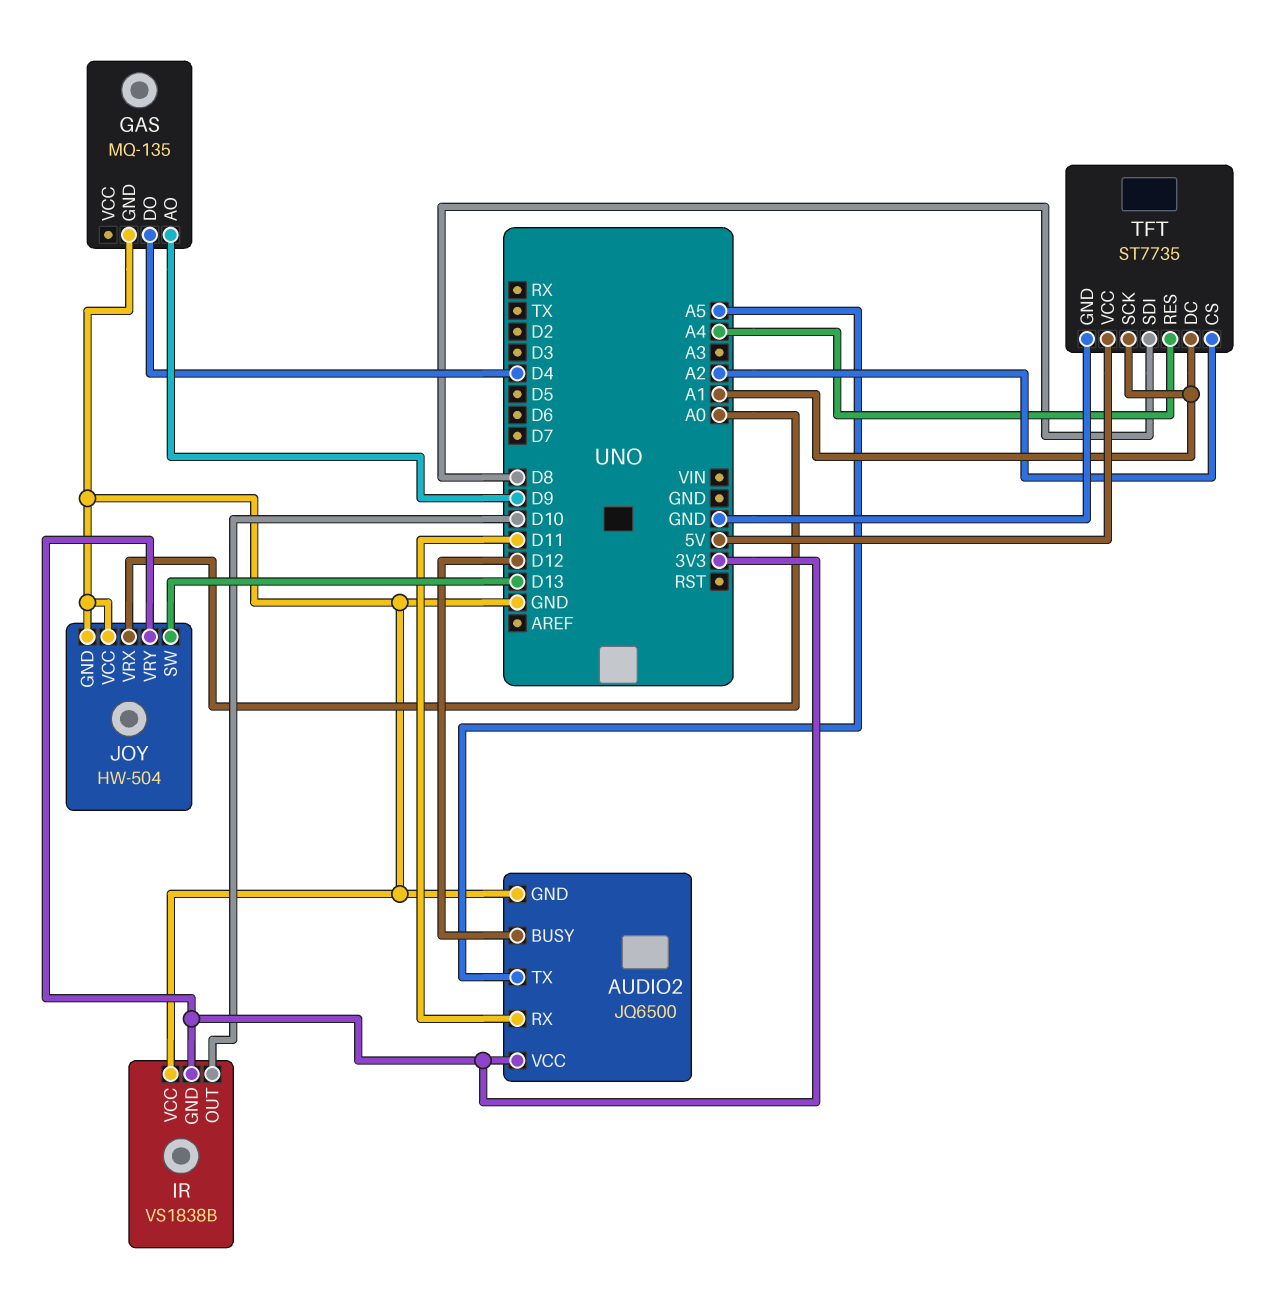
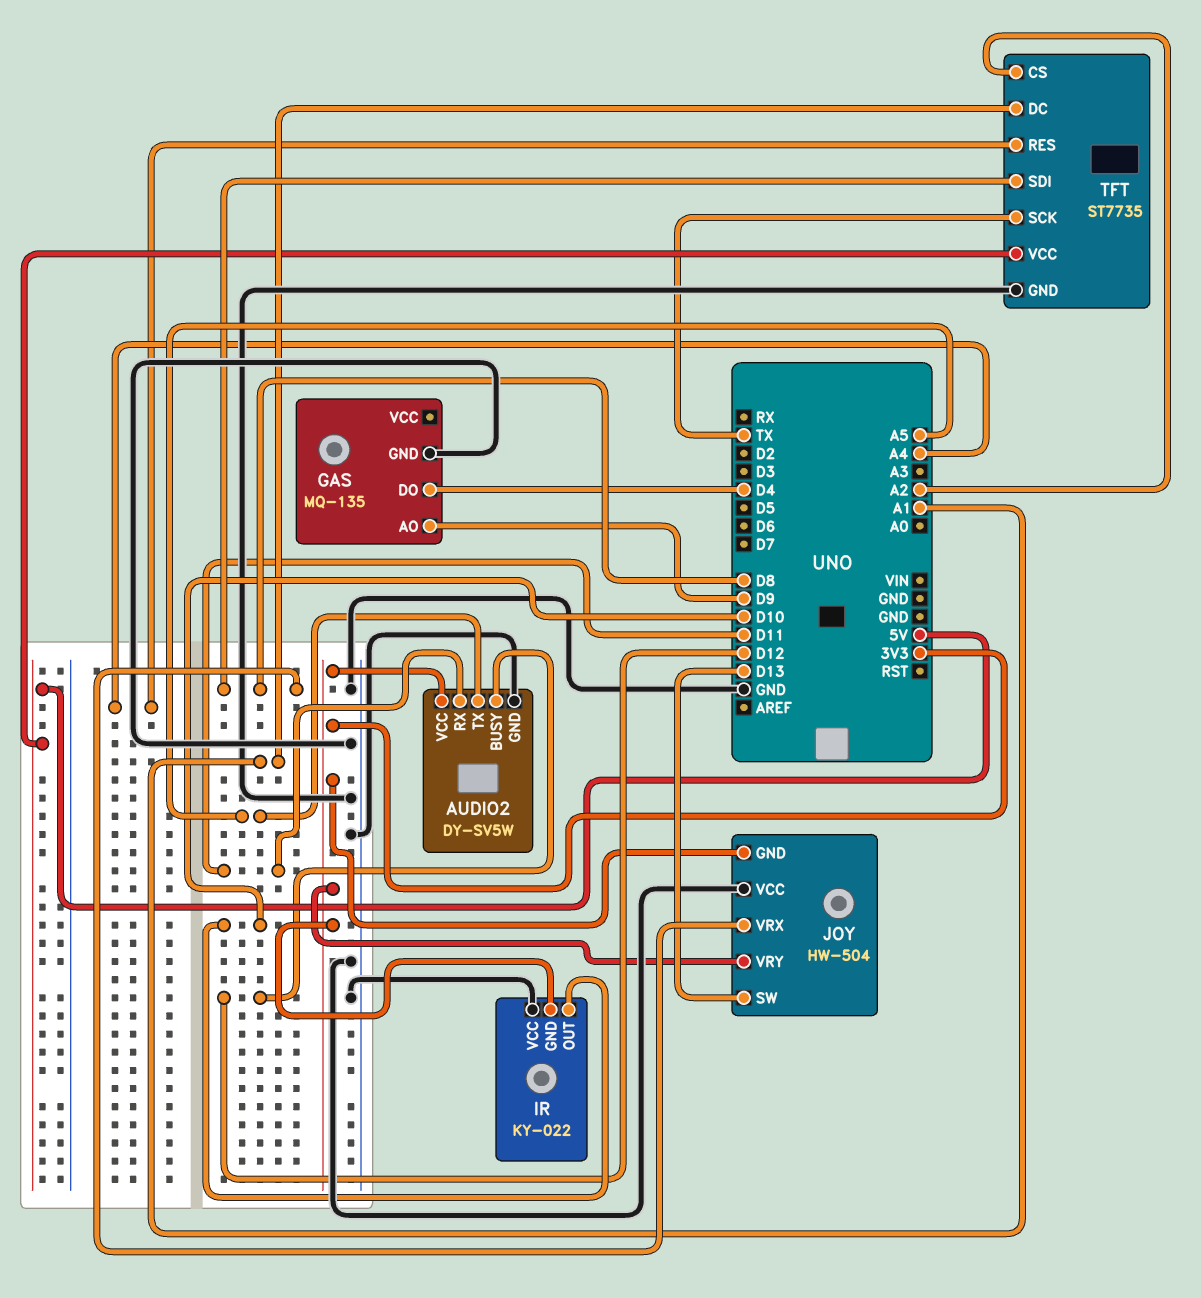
AUDIO2: JQ6500 -> DY-SV5W
IR: VS1838B -> KY-022
JOY pin GND: GND -> 3V3
JOY pin VRX: A0 -> D8
TFT pin SCK: A1 -> TX

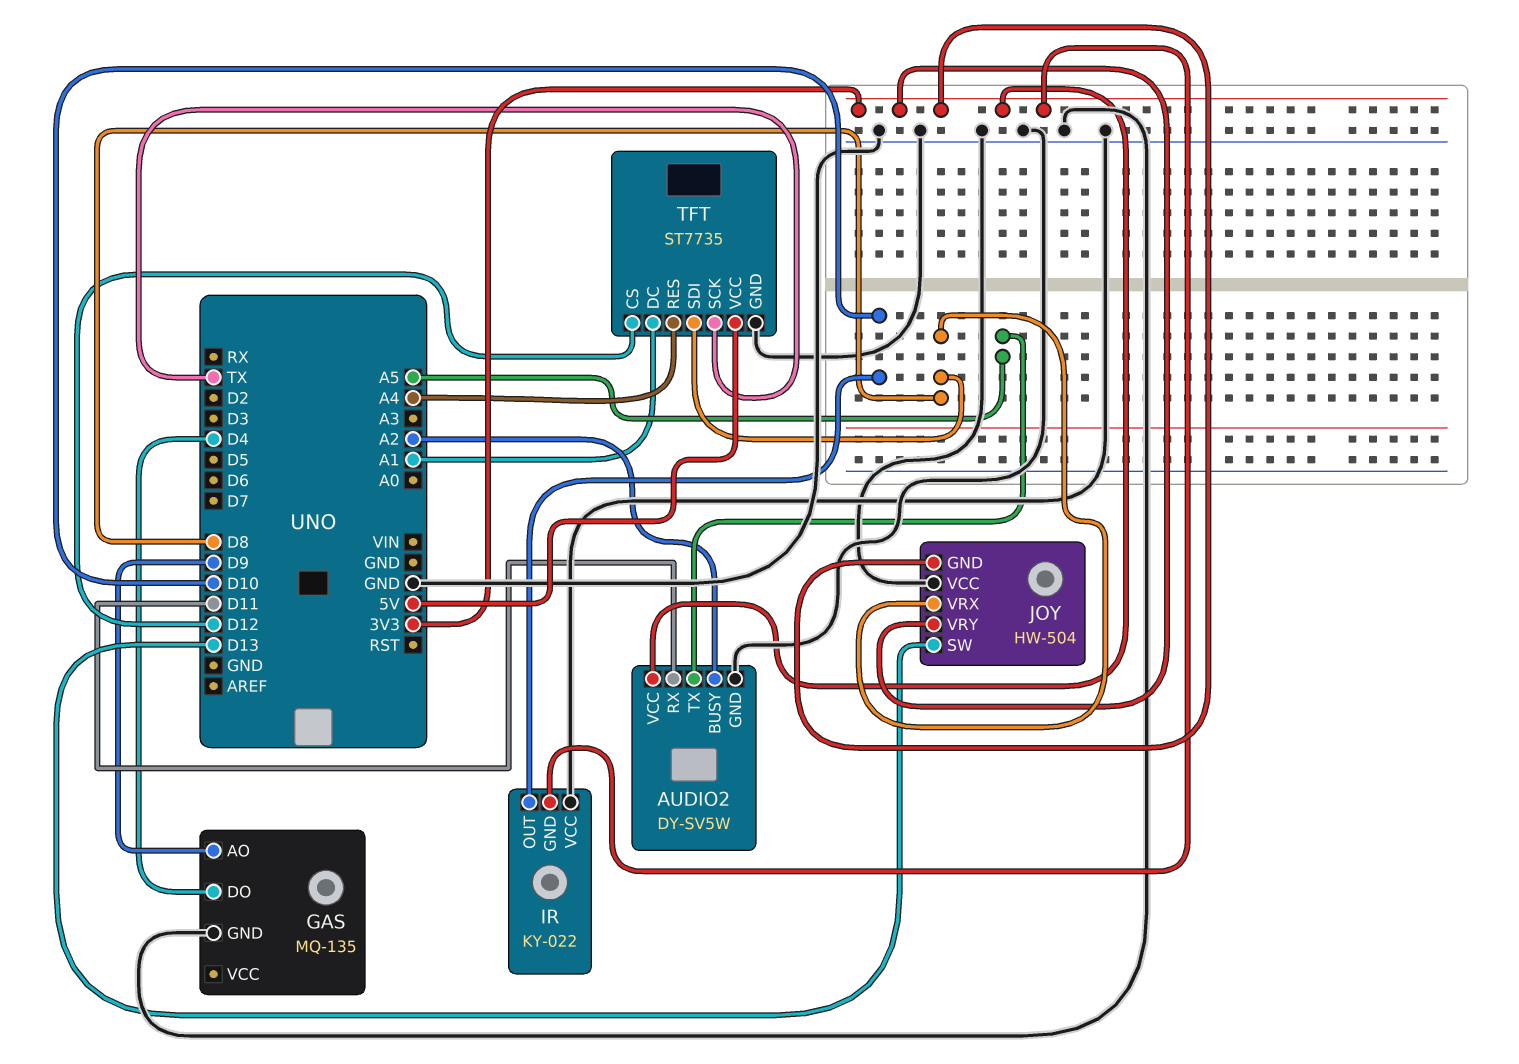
AUDIO2 pin BUSY: D12 -> A2
TFT pin CS: A2 -> D12

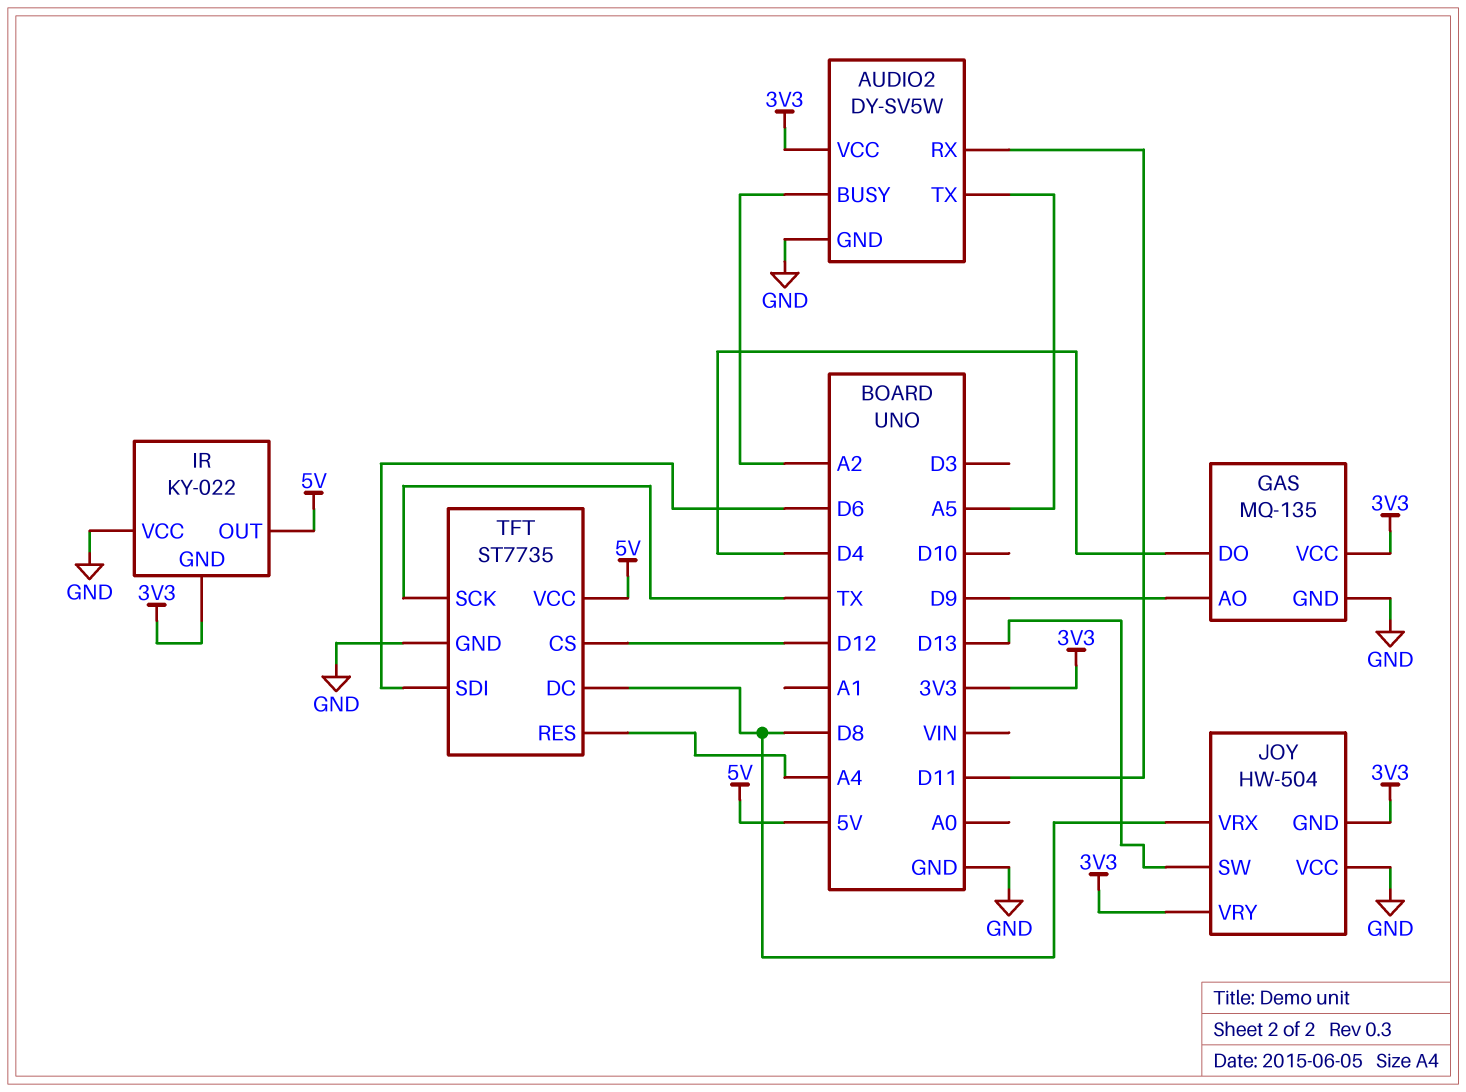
GAS pin VCC: none -> 3V3
IR pin OUT: D10 -> 5V
TFT pin DC: A1 -> D8
TFT pin SDI: D8 -> D6

